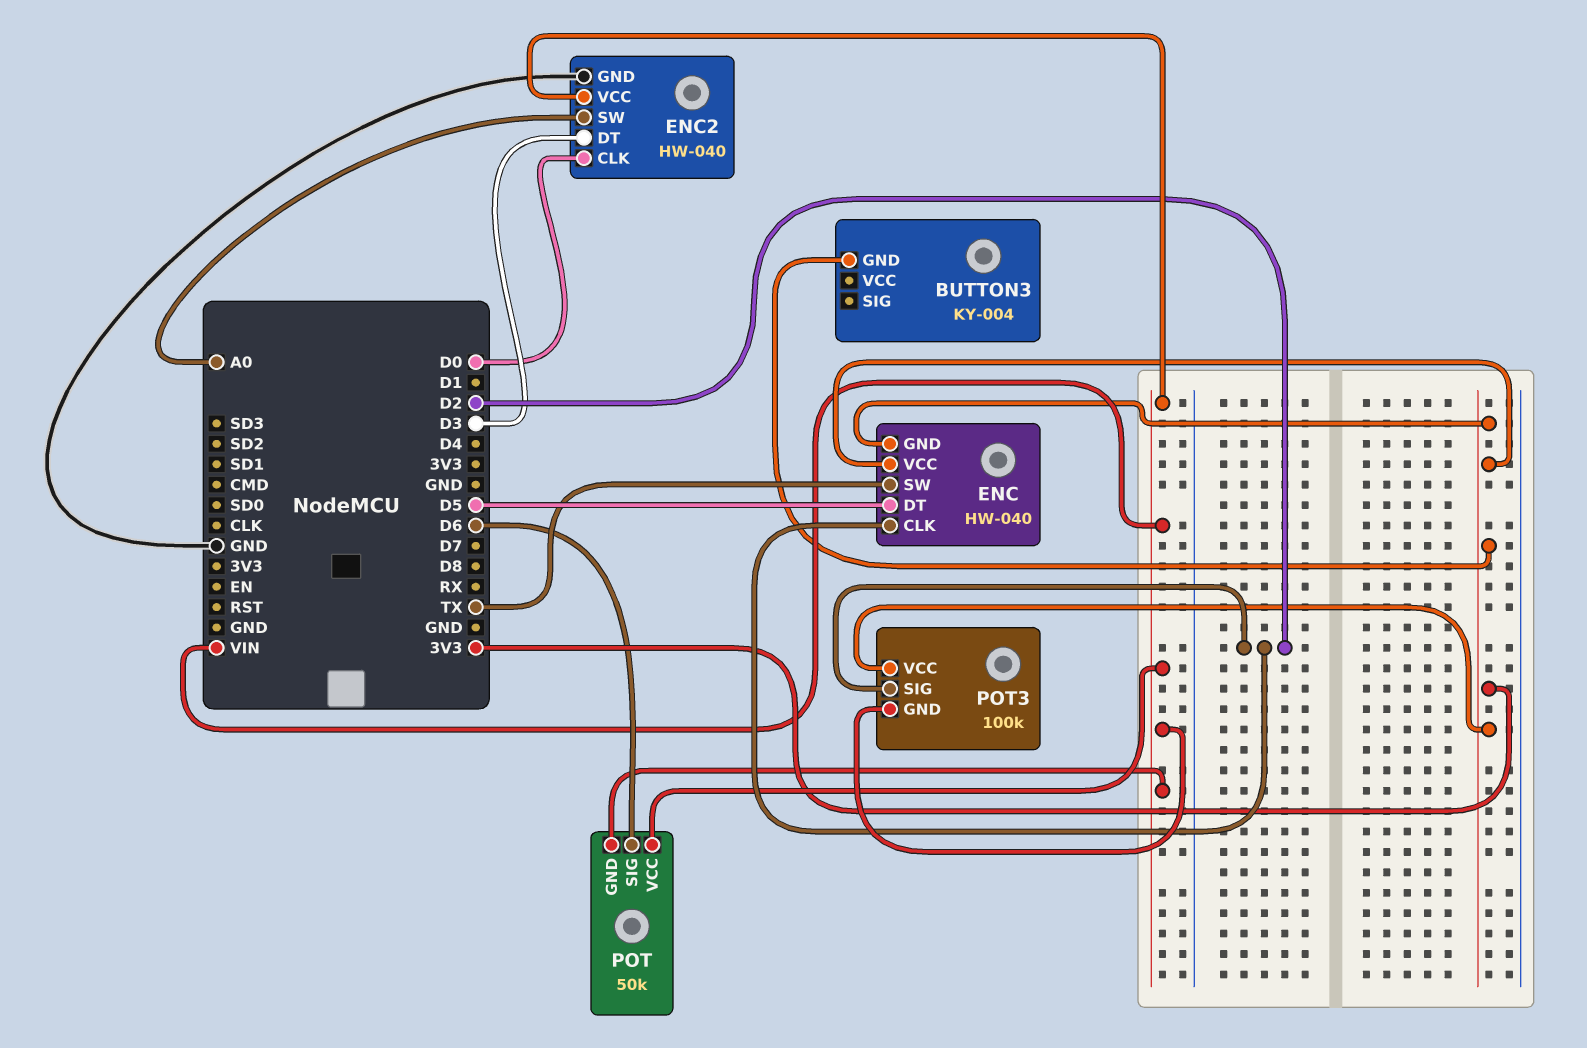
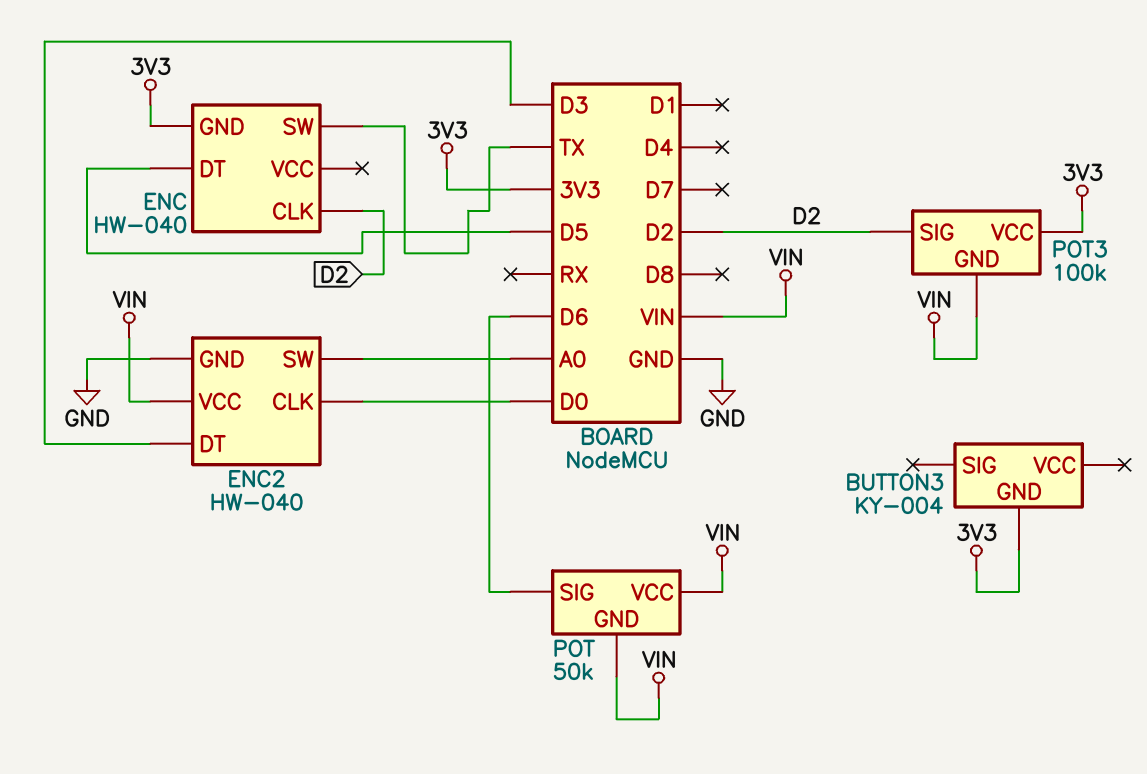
ENC pin VCC: 3V3 -> none

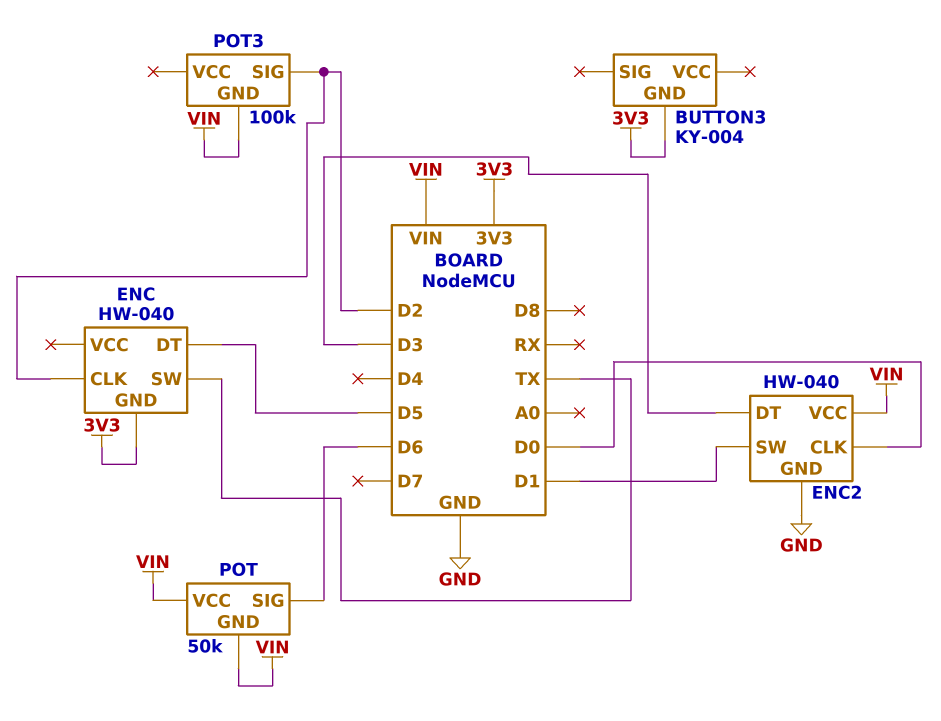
ENC2 pin SW: A0 -> D1
POT3 pin VCC: 3V3 -> none

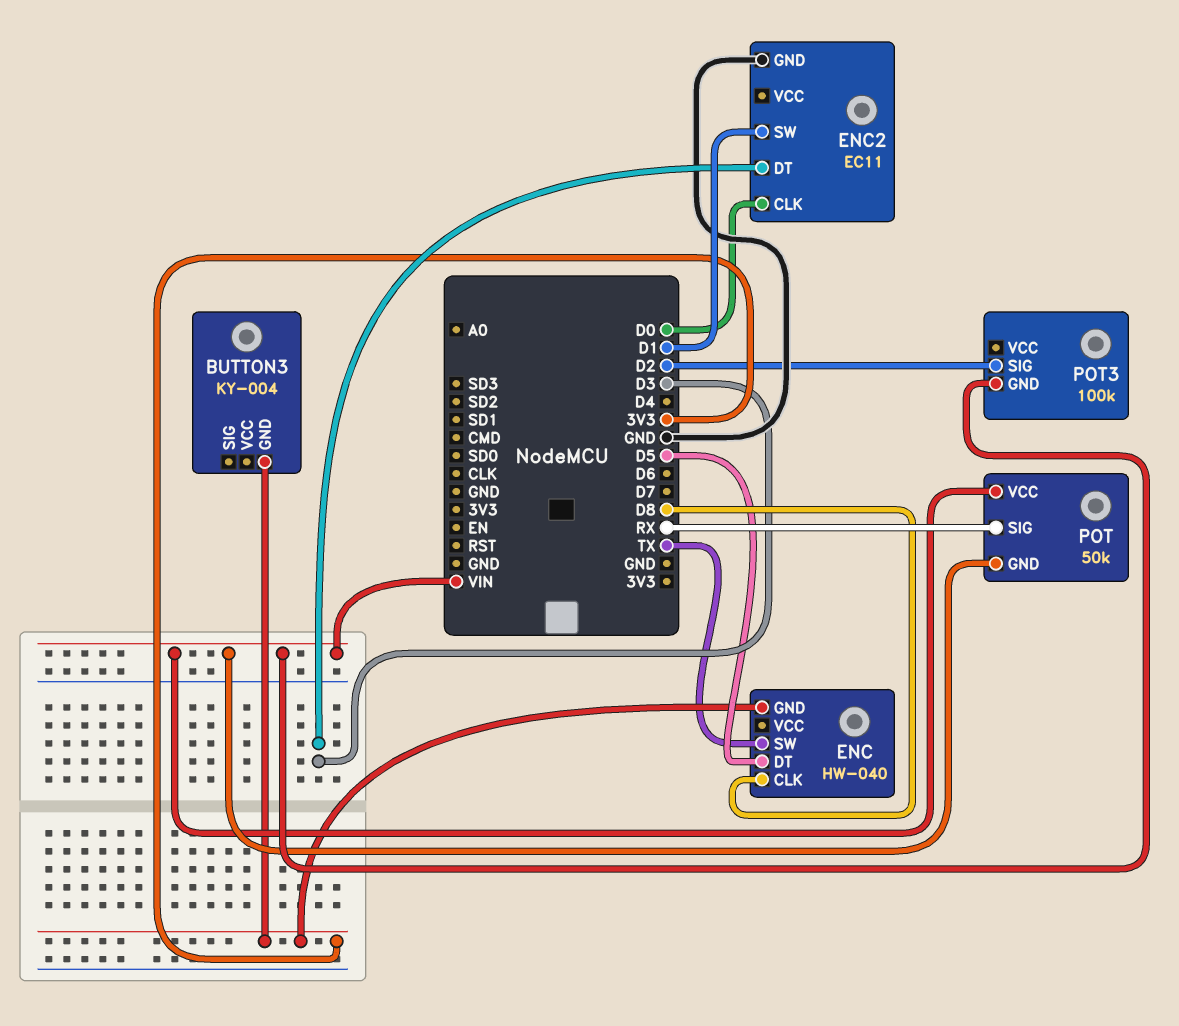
ENC pin CLK: D2 -> D8
ENC2: HW-040 -> EC11
ENC2 pin VCC: VIN -> none
POT pin SIG: D6 -> RX

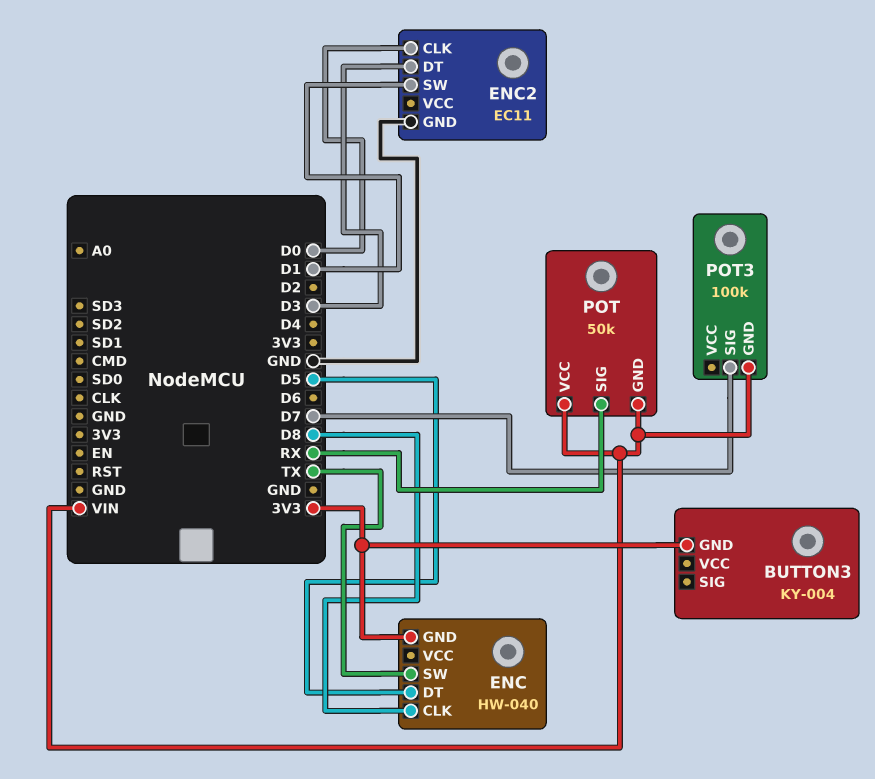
POT3 pin SIG: D2 -> D7

